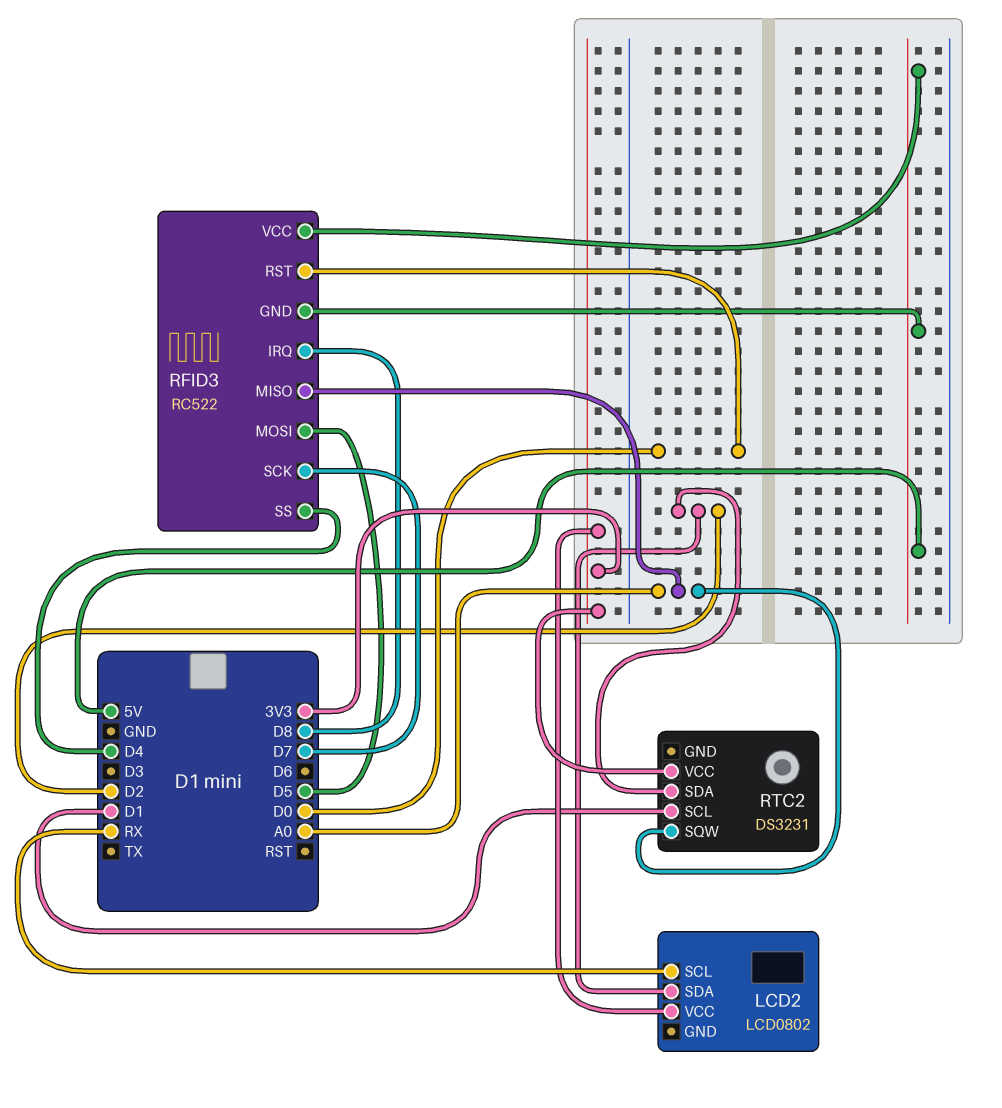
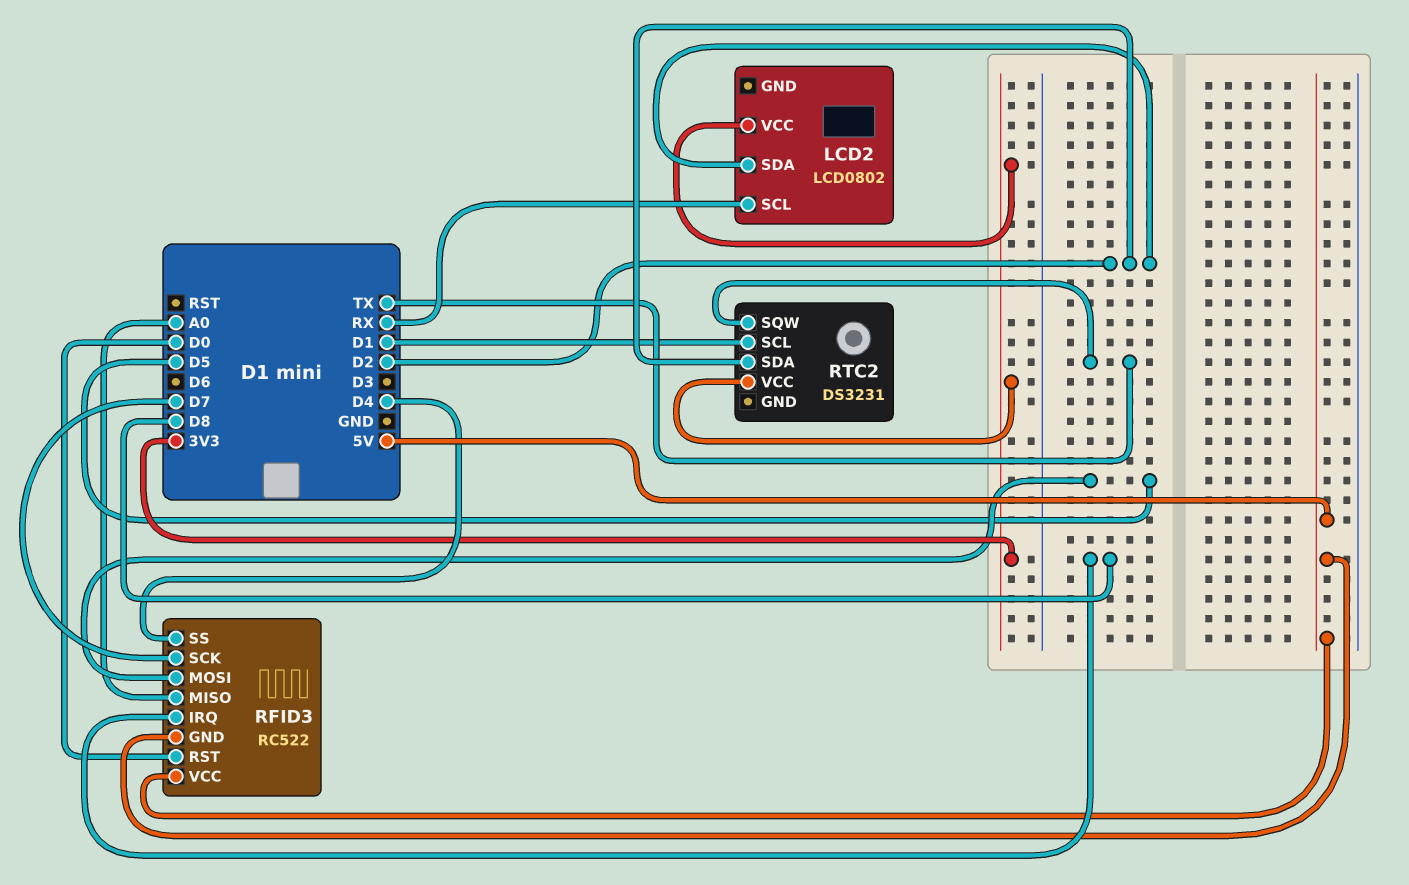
RTC2 pin SQW: A0 -> TX

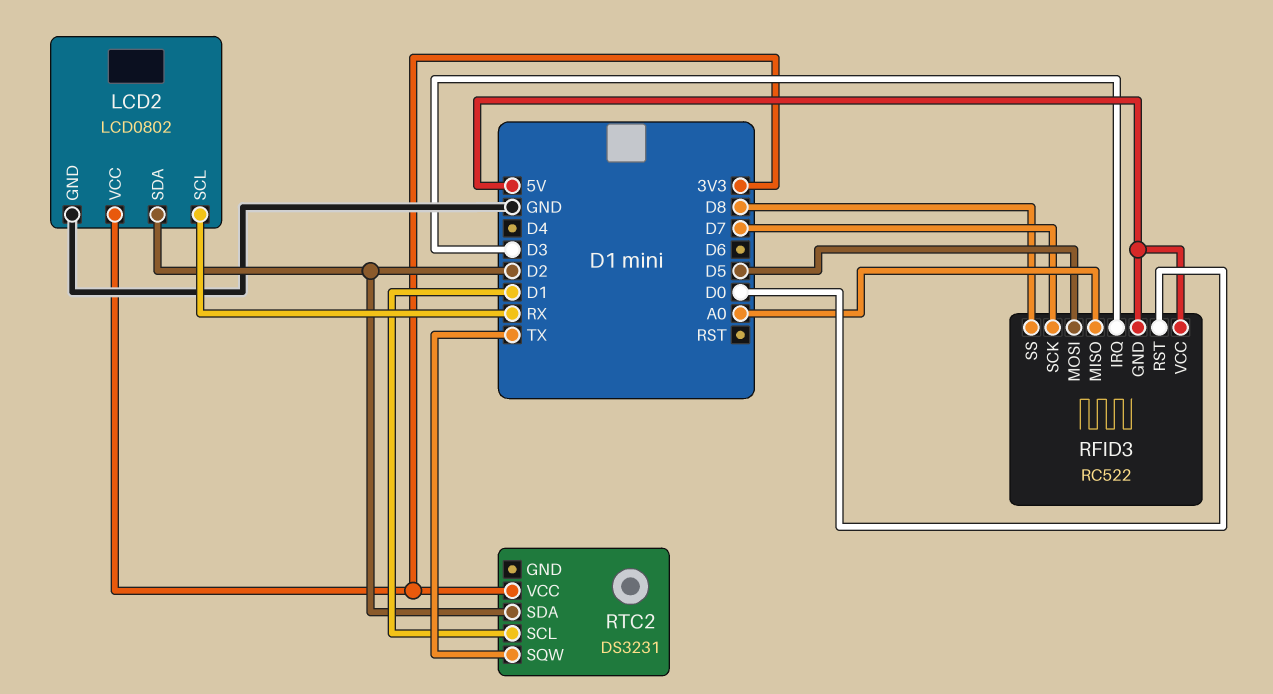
LCD2 pin GND: none -> GND
RFID3 pin IRQ: D8 -> D3
RFID3 pin SS: D4 -> D8

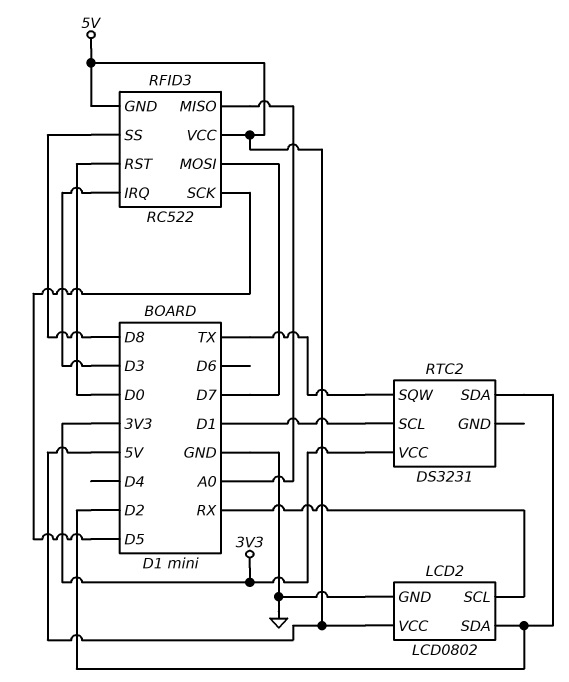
LCD2 pin VCC: 3V3 -> 5V
RFID3 pin MOSI: D5 -> D7
RFID3 pin SCK: D7 -> D5

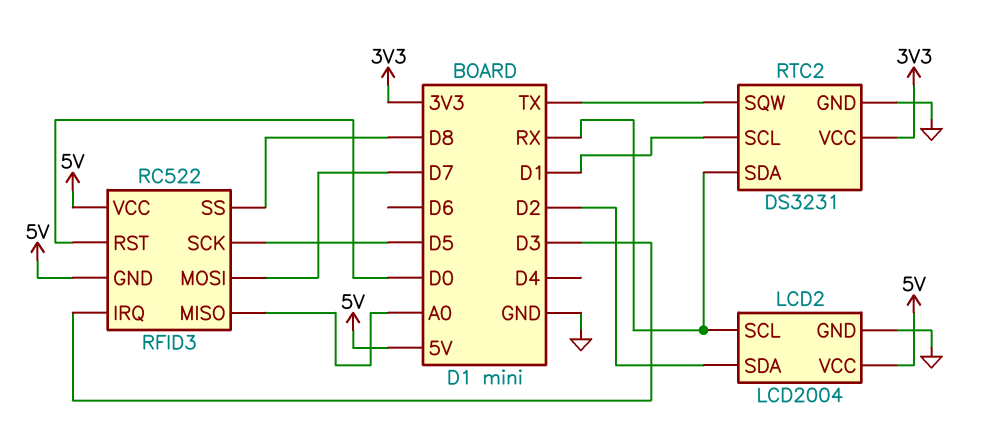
LCD2: LCD0802 -> LCD2004
RTC2 pin GND: none -> GND
RTC2 pin SDA: D2 -> RX

